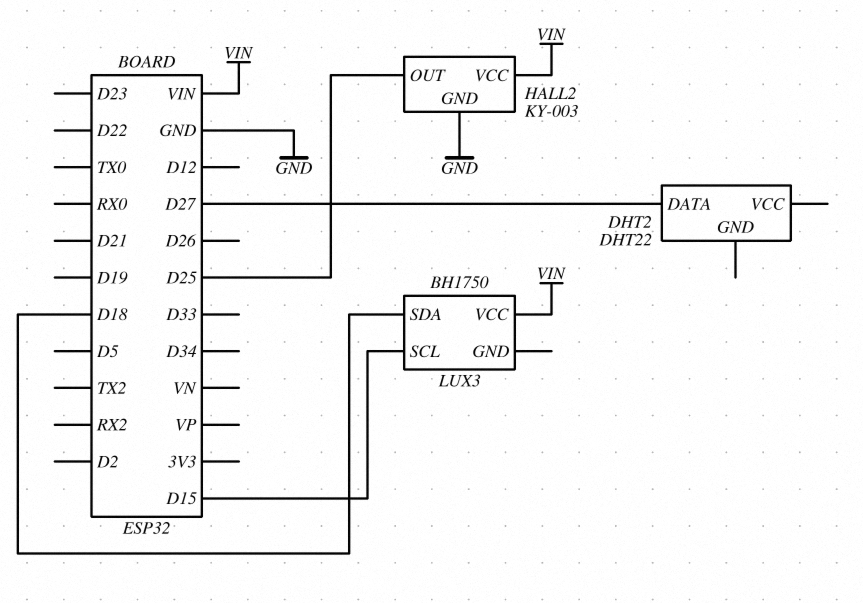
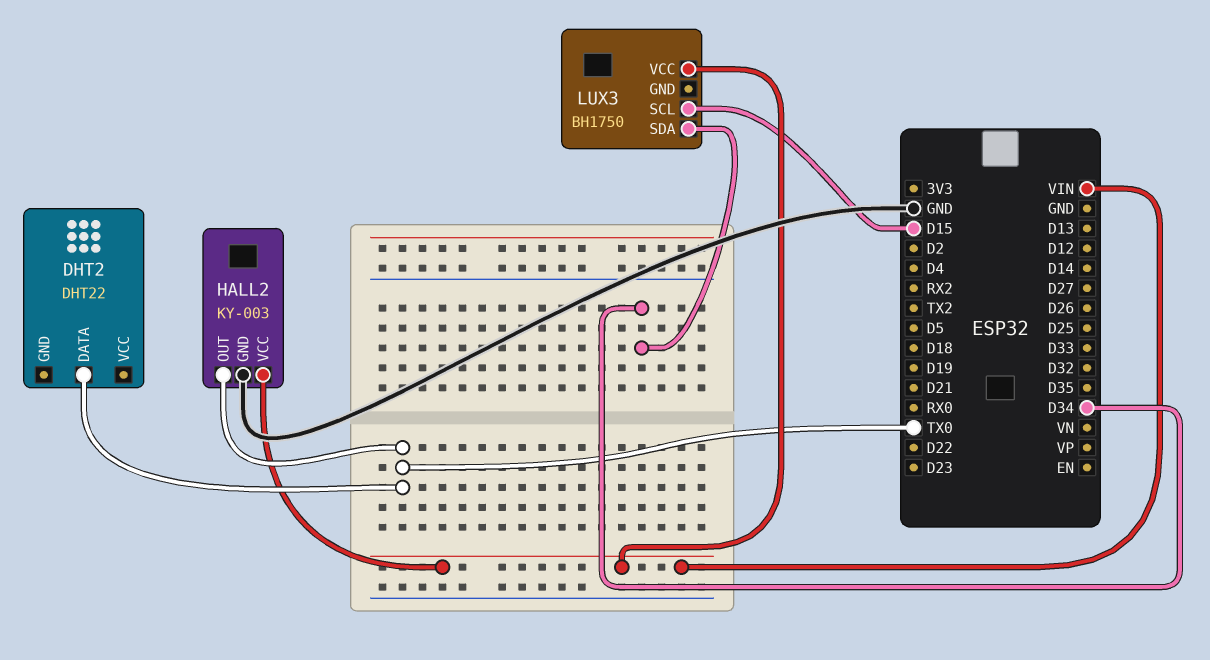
DHT2 pin DATA: D27 -> TX0
HALL2 pin OUT: D25 -> TX0
LUX3 pin SDA: D18 -> D34

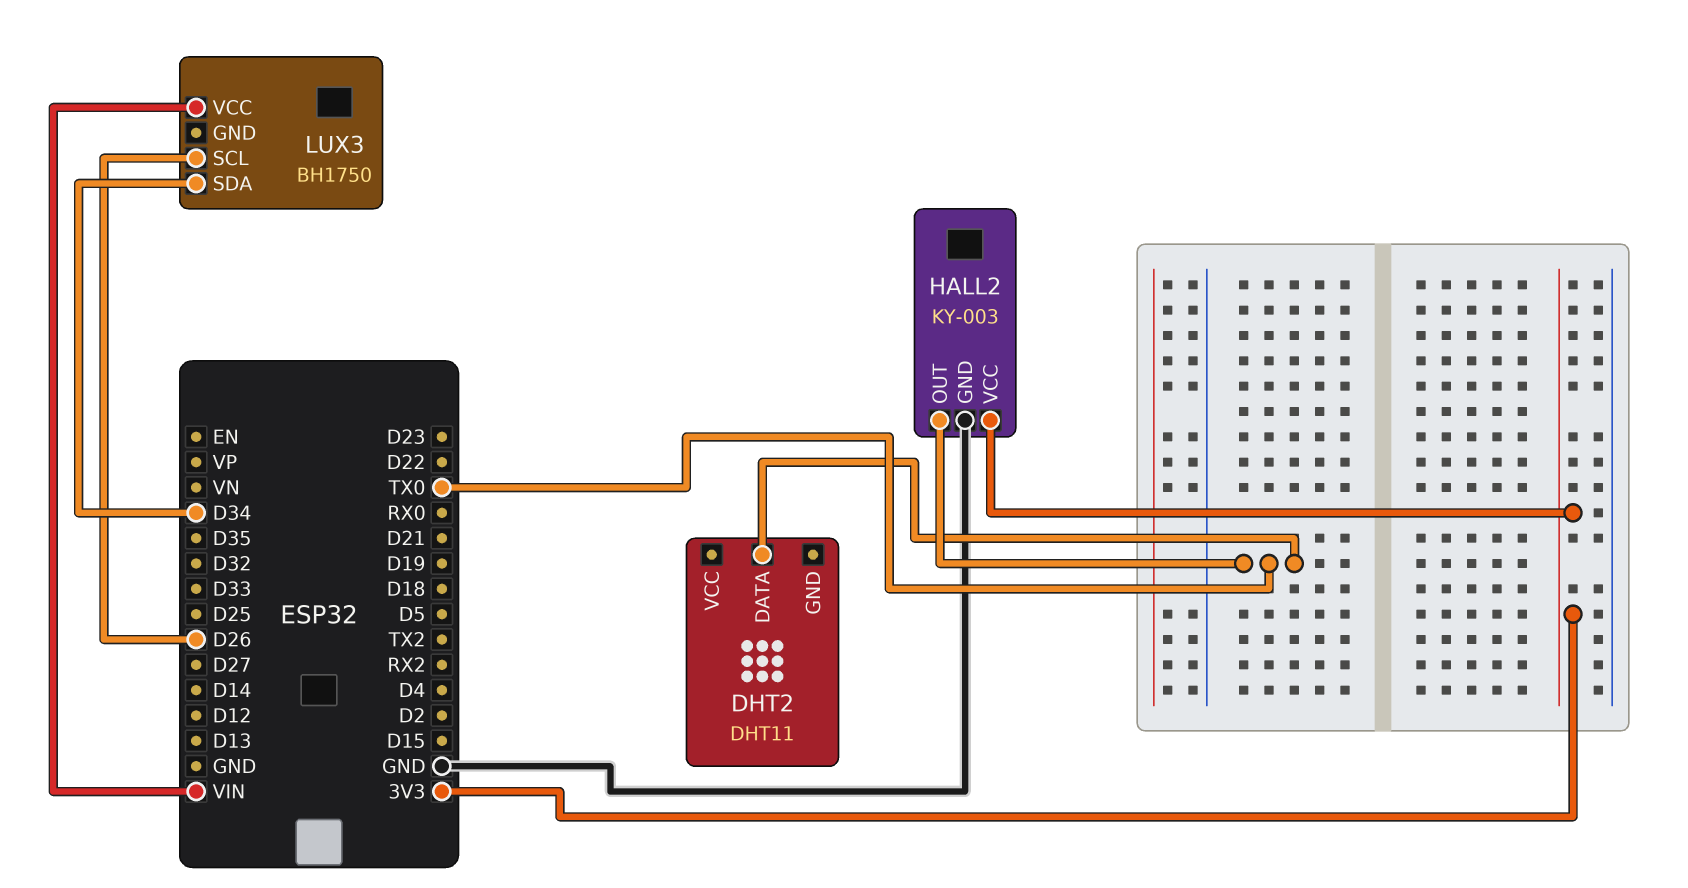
DHT2: DHT22 -> DHT11
HALL2 pin VCC: VIN -> 3V3
LUX3 pin SCL: D15 -> D26

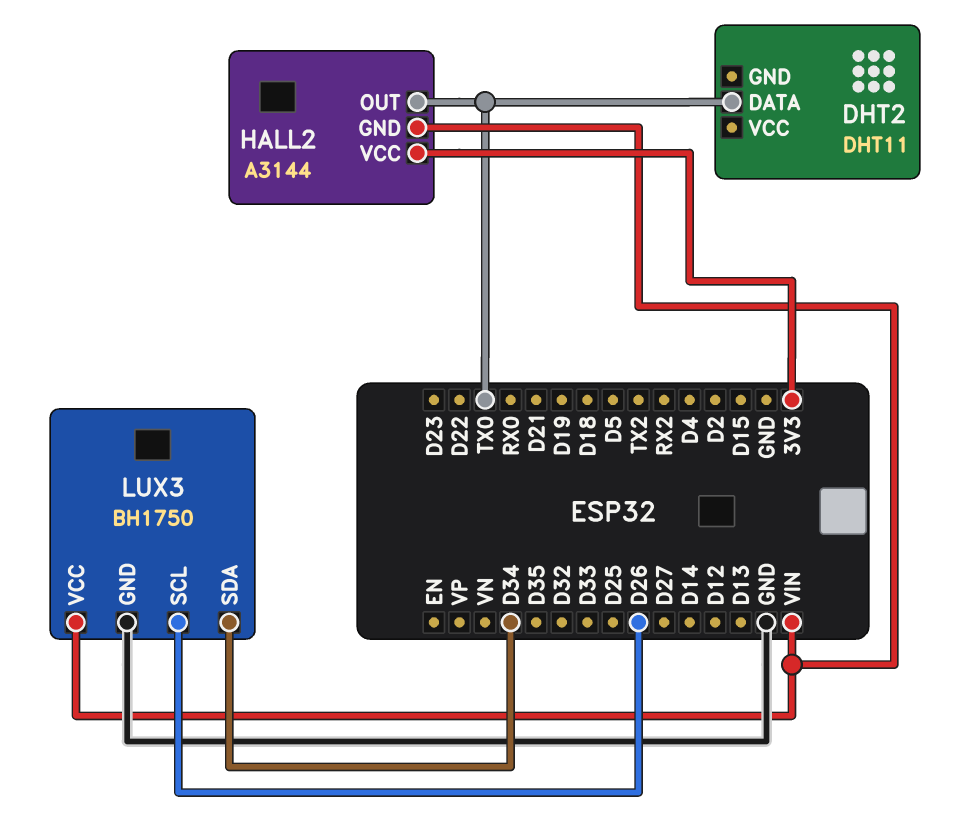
HALL2: KY-003 -> A3144
HALL2 pin GND: GND -> VIN
LUX3 pin GND: none -> GND

